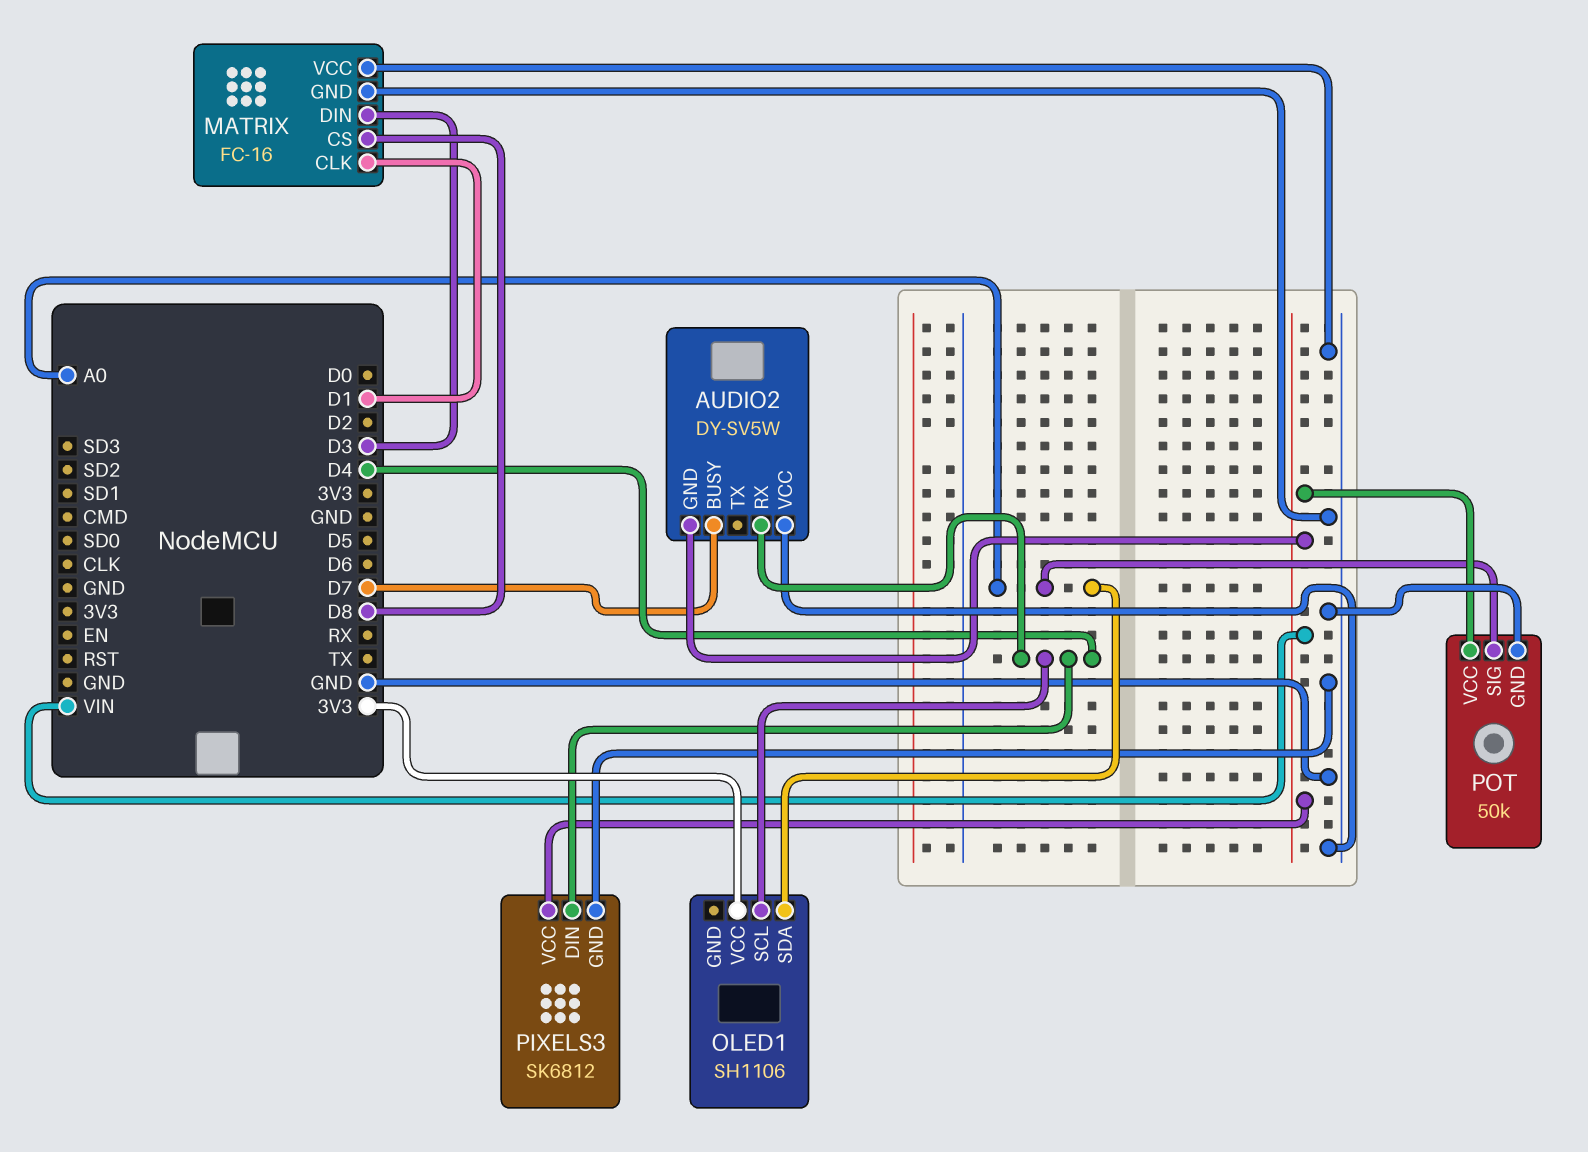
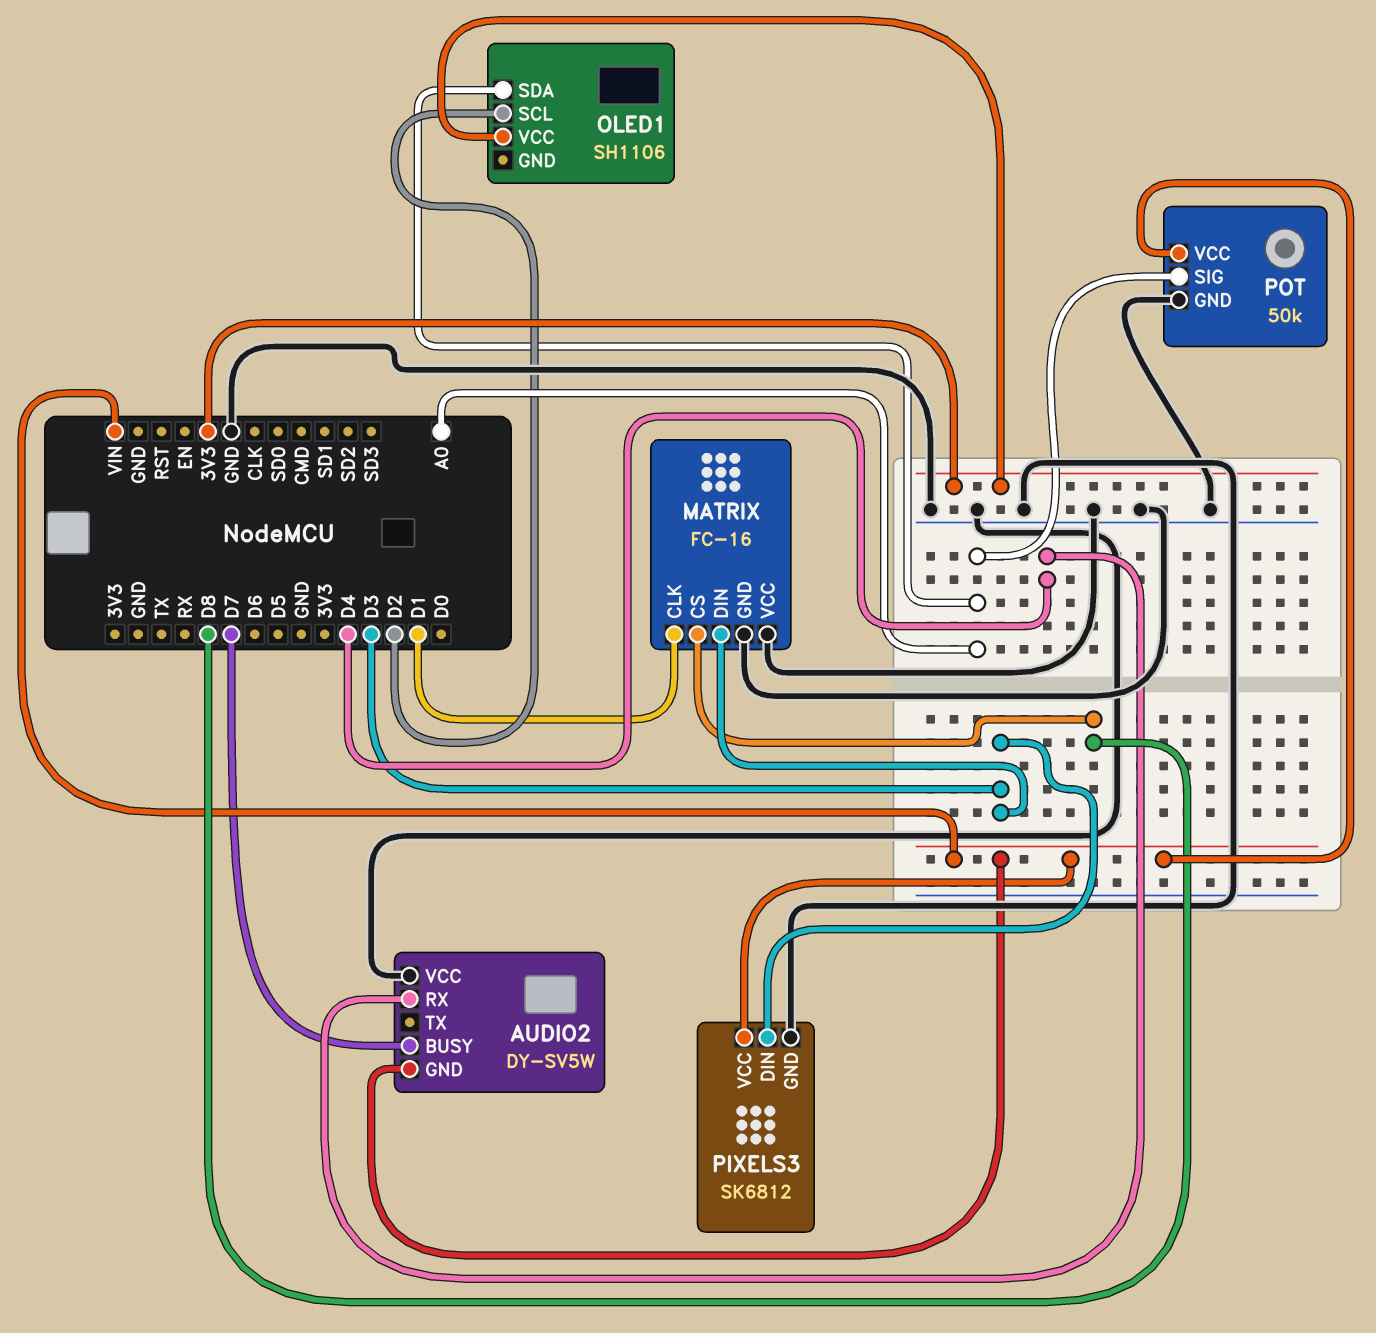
OLED1 pin SCL: D4 -> D2
PIXELS3 pin DIN: D4 -> D3

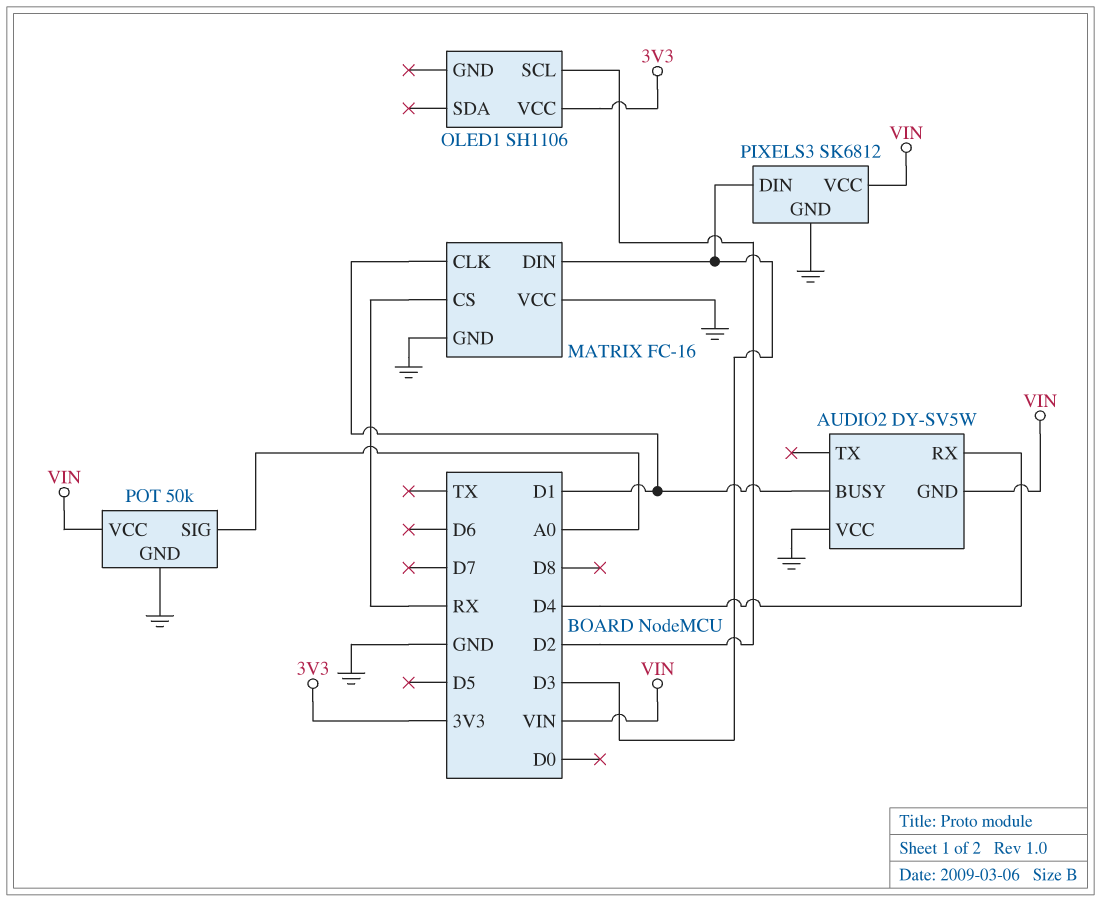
AUDIO2 pin BUSY: D7 -> D1
MATRIX pin CS: D8 -> RX
OLED1 pin SDA: A0 -> none

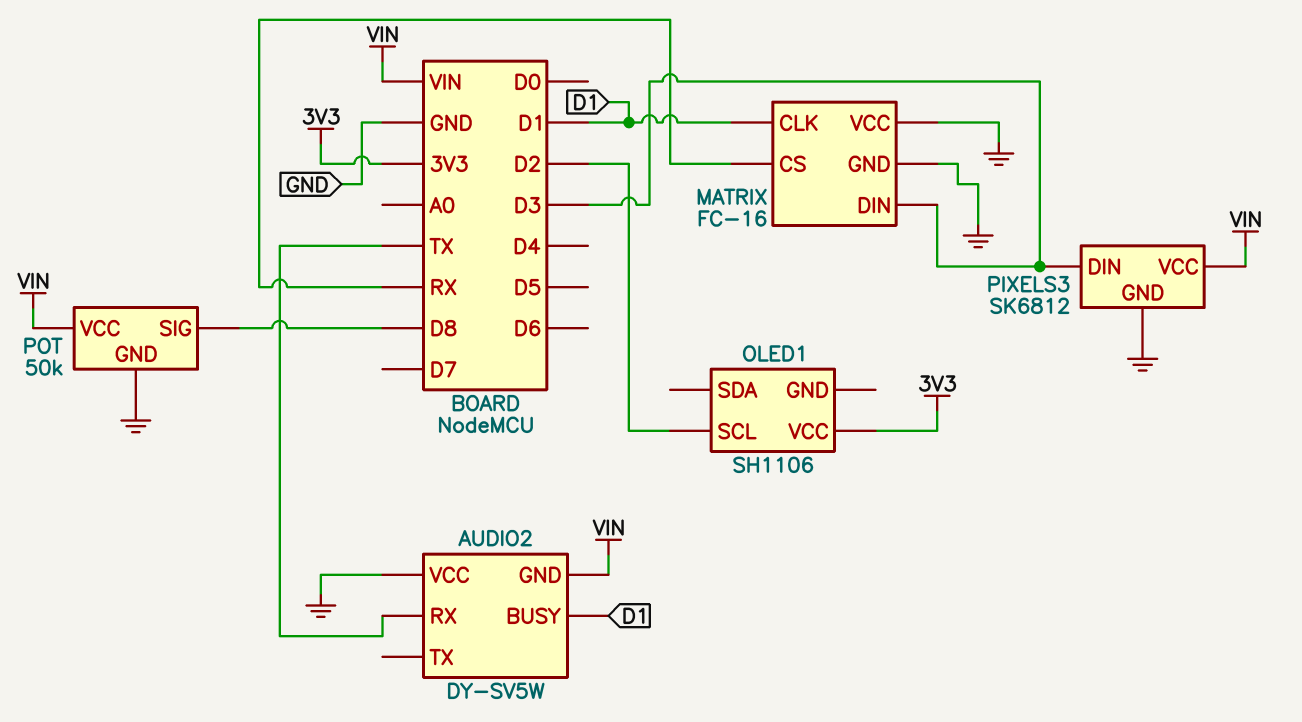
AUDIO2 pin RX: D4 -> TX
POT pin SIG: A0 -> D8

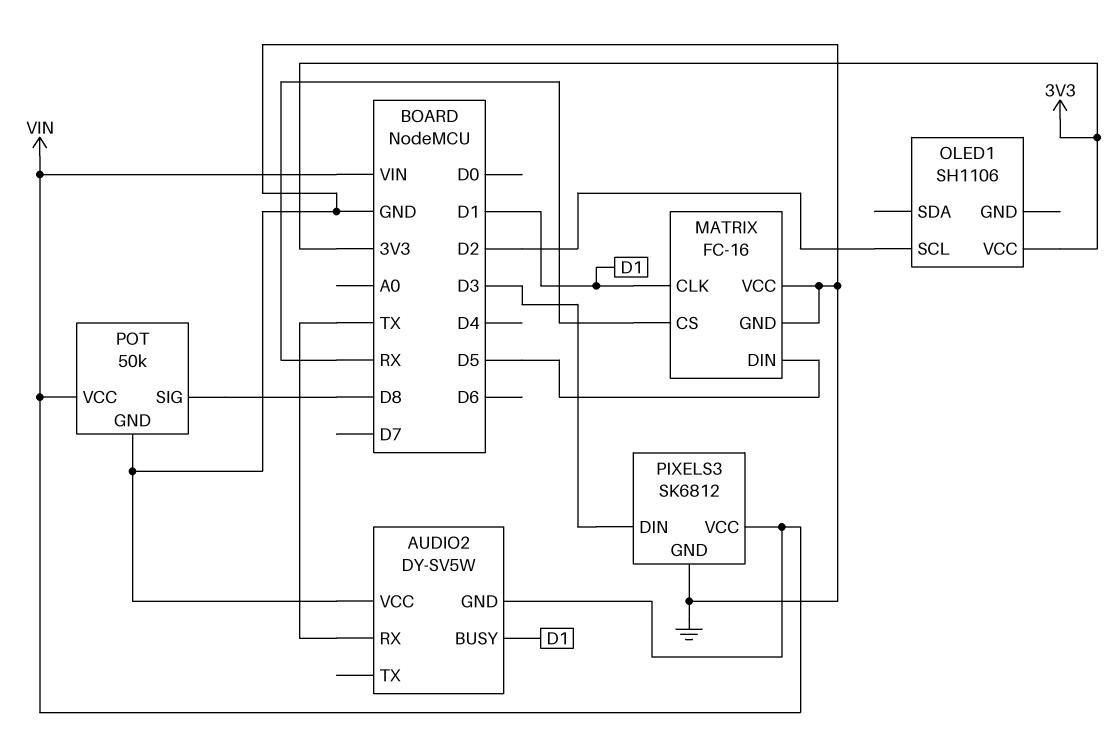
MATRIX pin DIN: D3 -> D5

